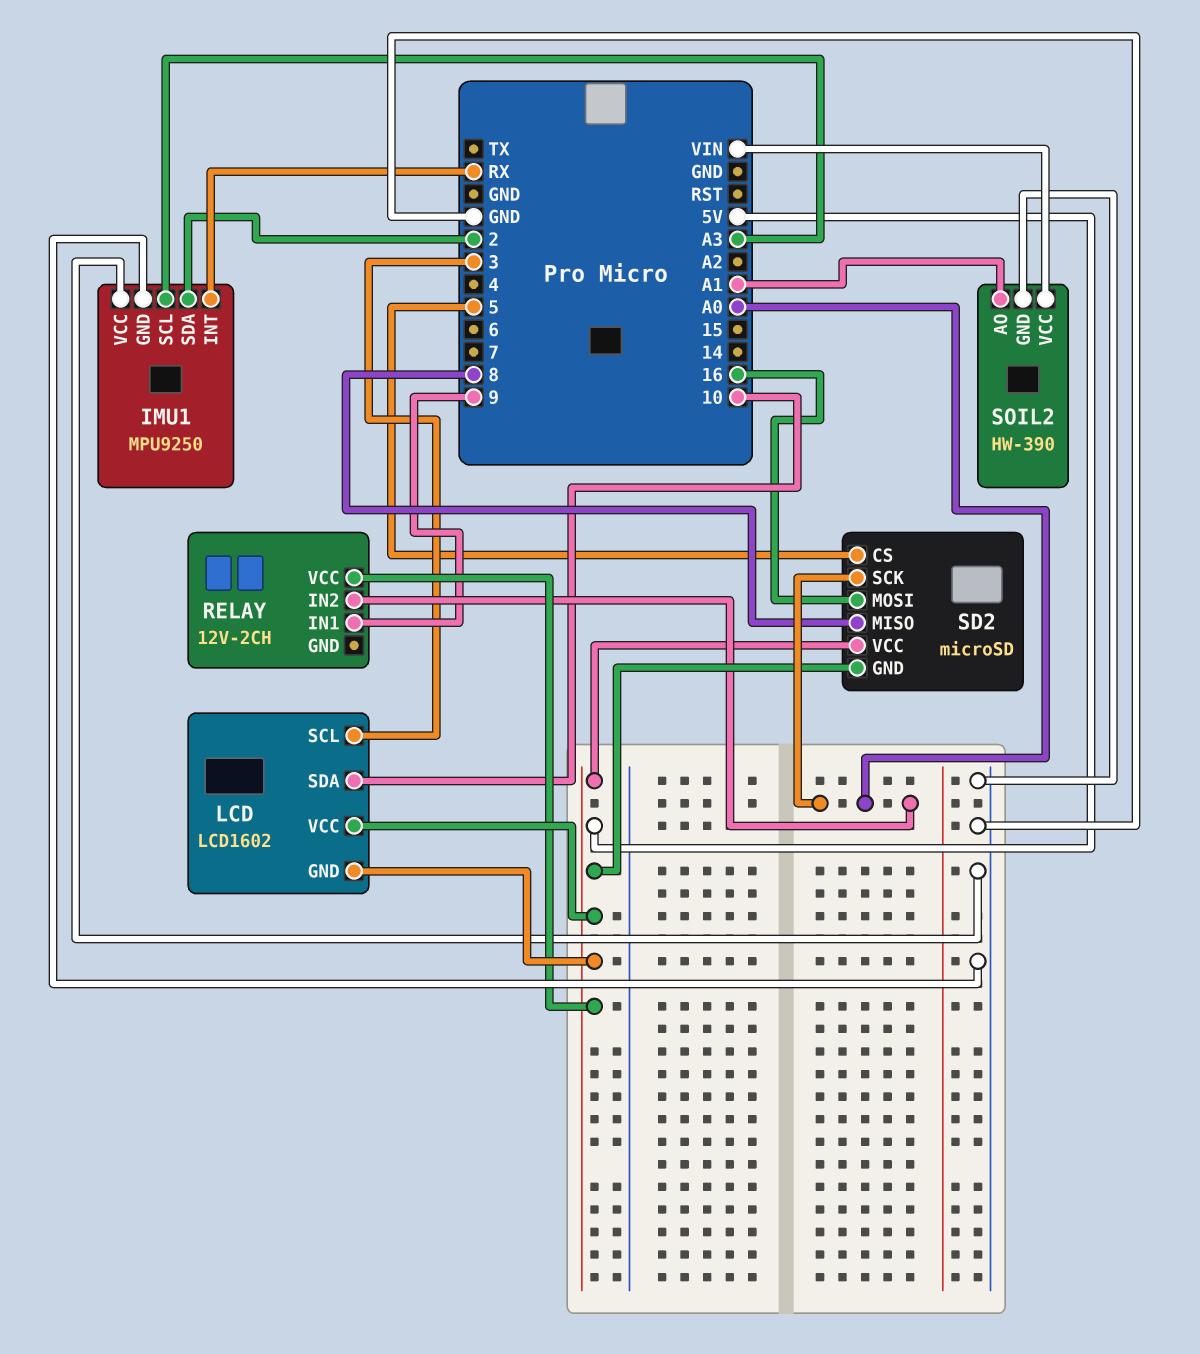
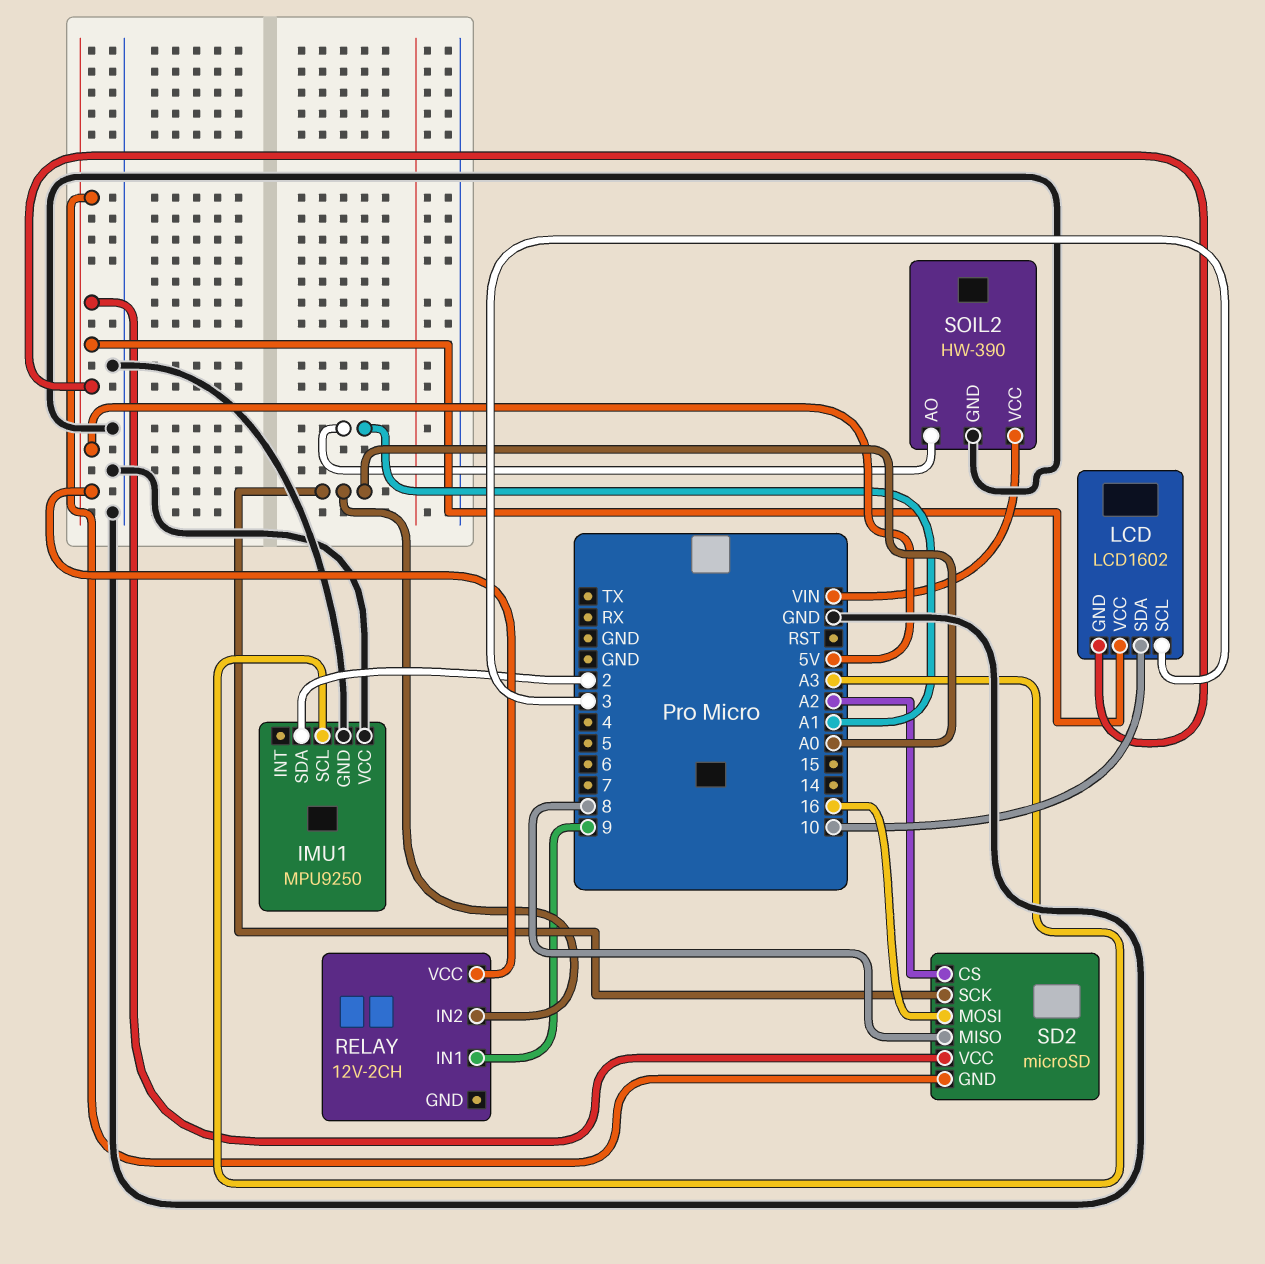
IMU1 pin INT: RX -> none
SD2 pin CS: 5 -> A2

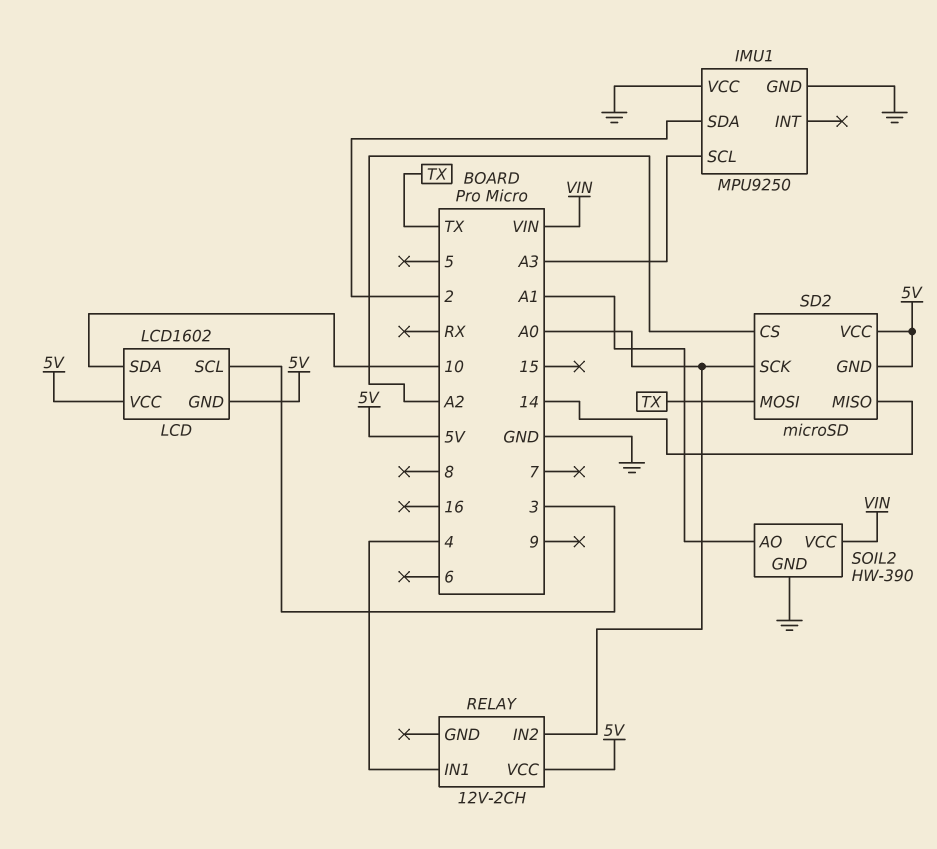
RELAY pin IN1: 9 -> 4
SD2 pin MISO: 8 -> 14
SD2 pin MOSI: 16 -> TX

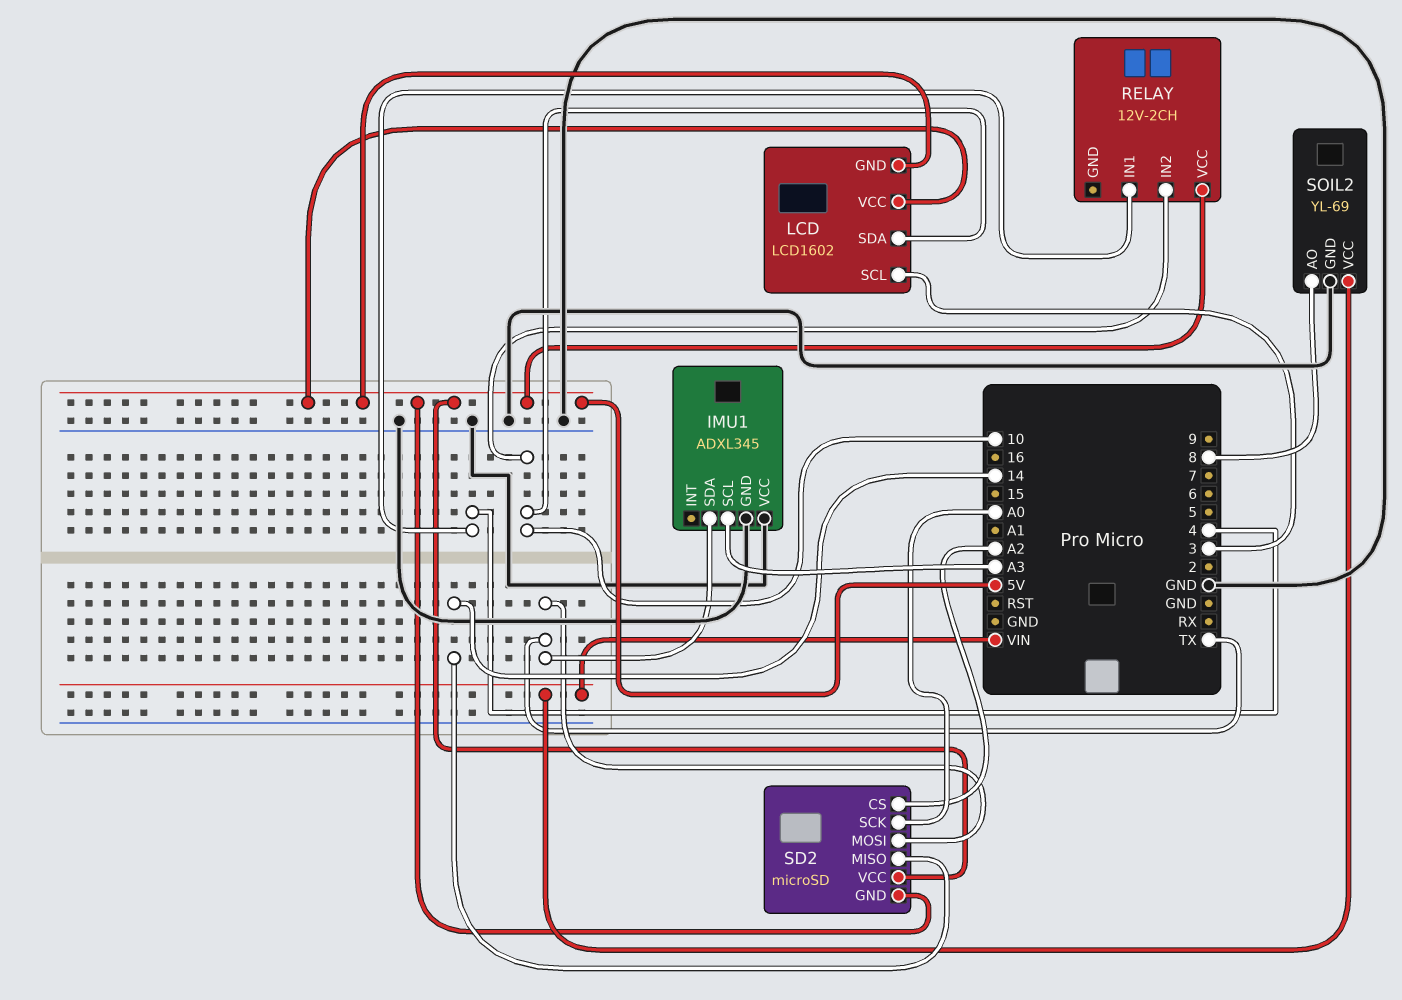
IMU1: MPU9250 -> ADXL345
IMU1 pin SDA: 2 -> TX
RELAY pin IN2: A0 -> 10
SOIL2: HW-390 -> YL-69
SOIL2 pin AO: A1 -> 8

